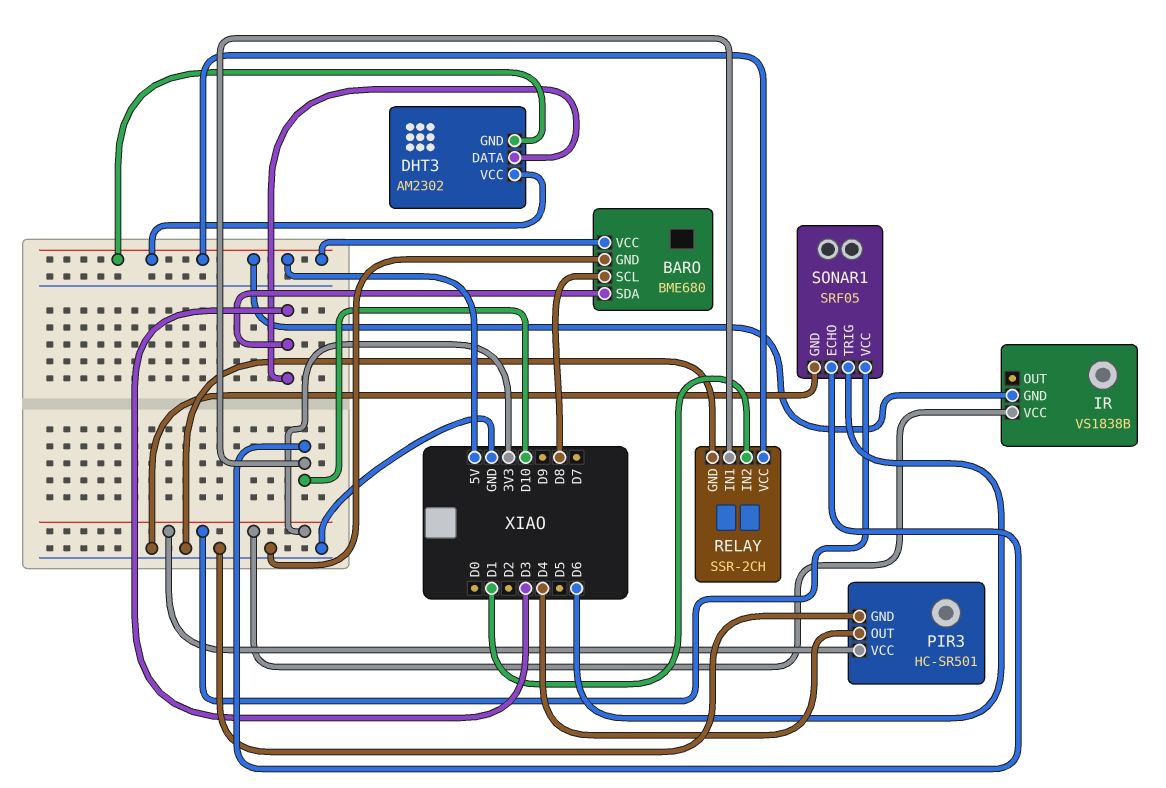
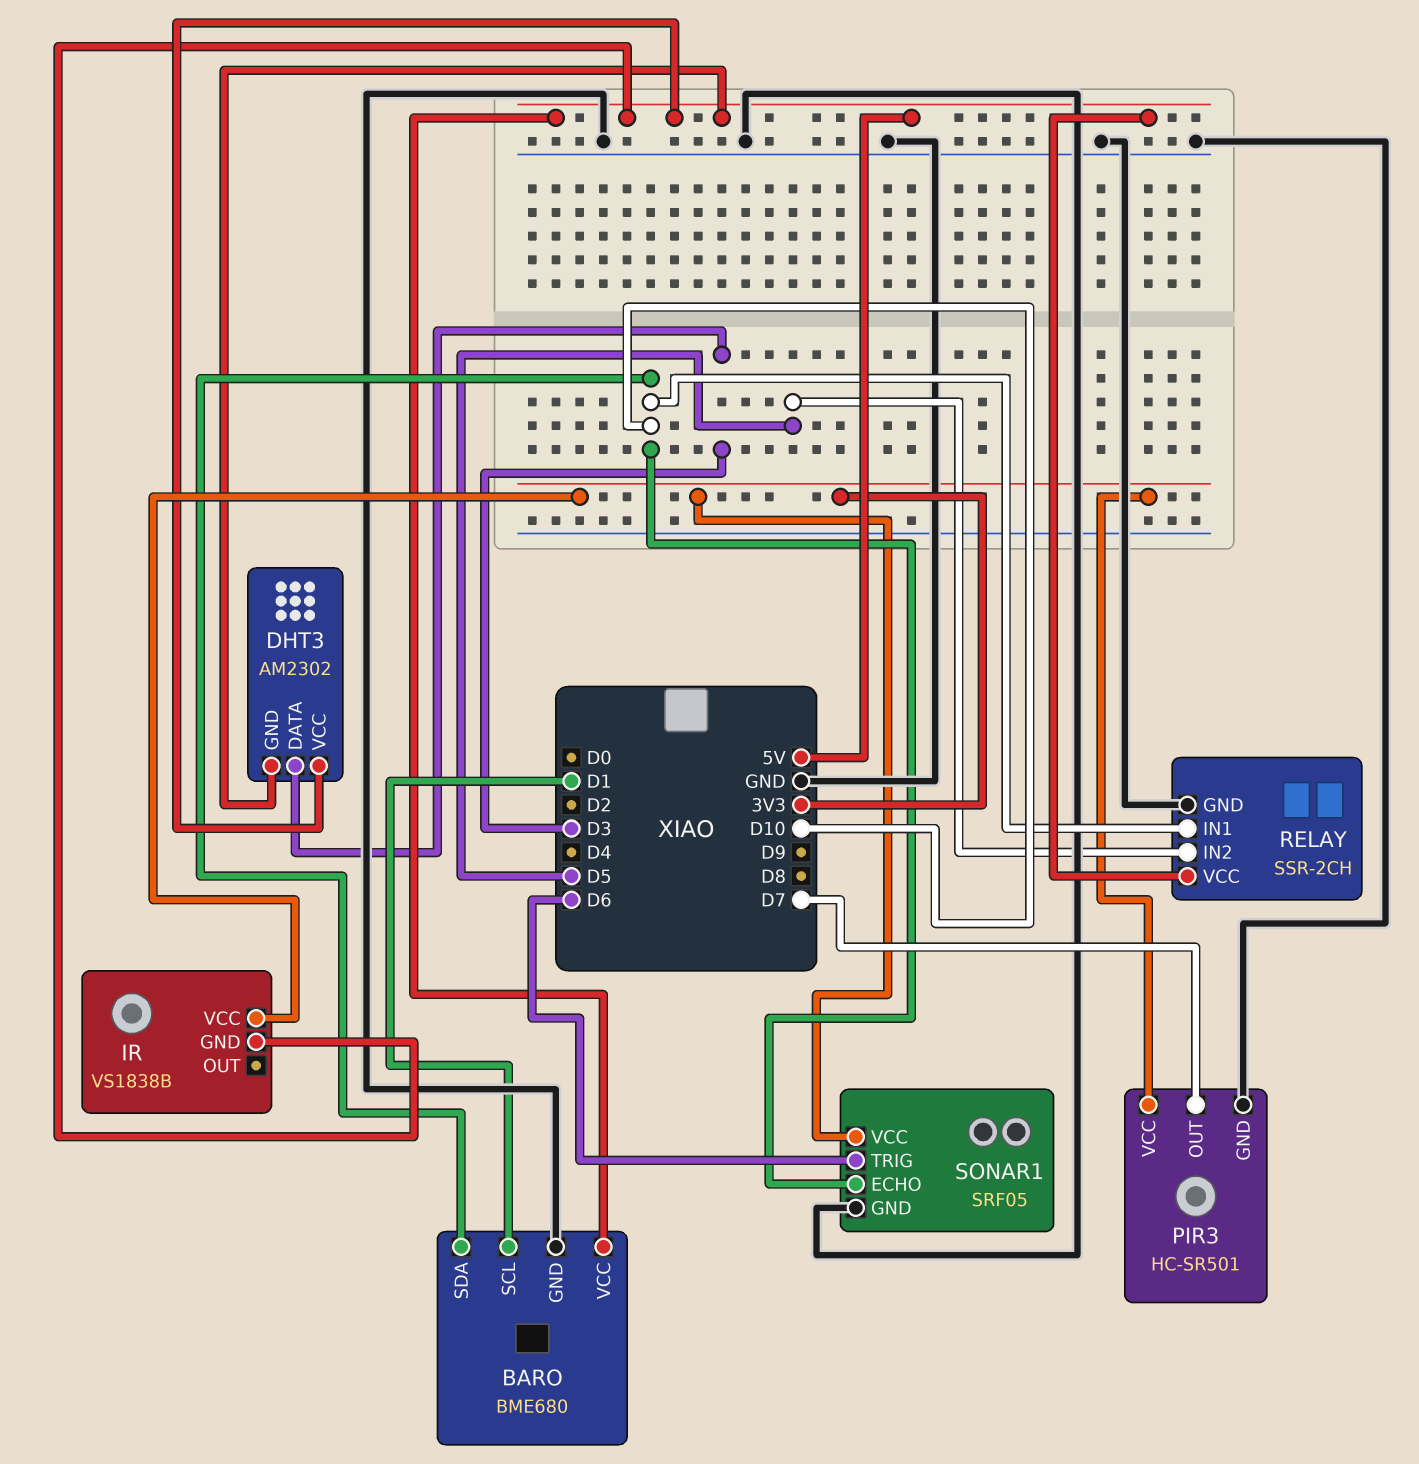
BARO pin SCL: D8 -> D1
BARO pin SDA: D3 -> D10
PIR3 pin OUT: D4 -> D7
RELAY pin IN2: D1 -> D5

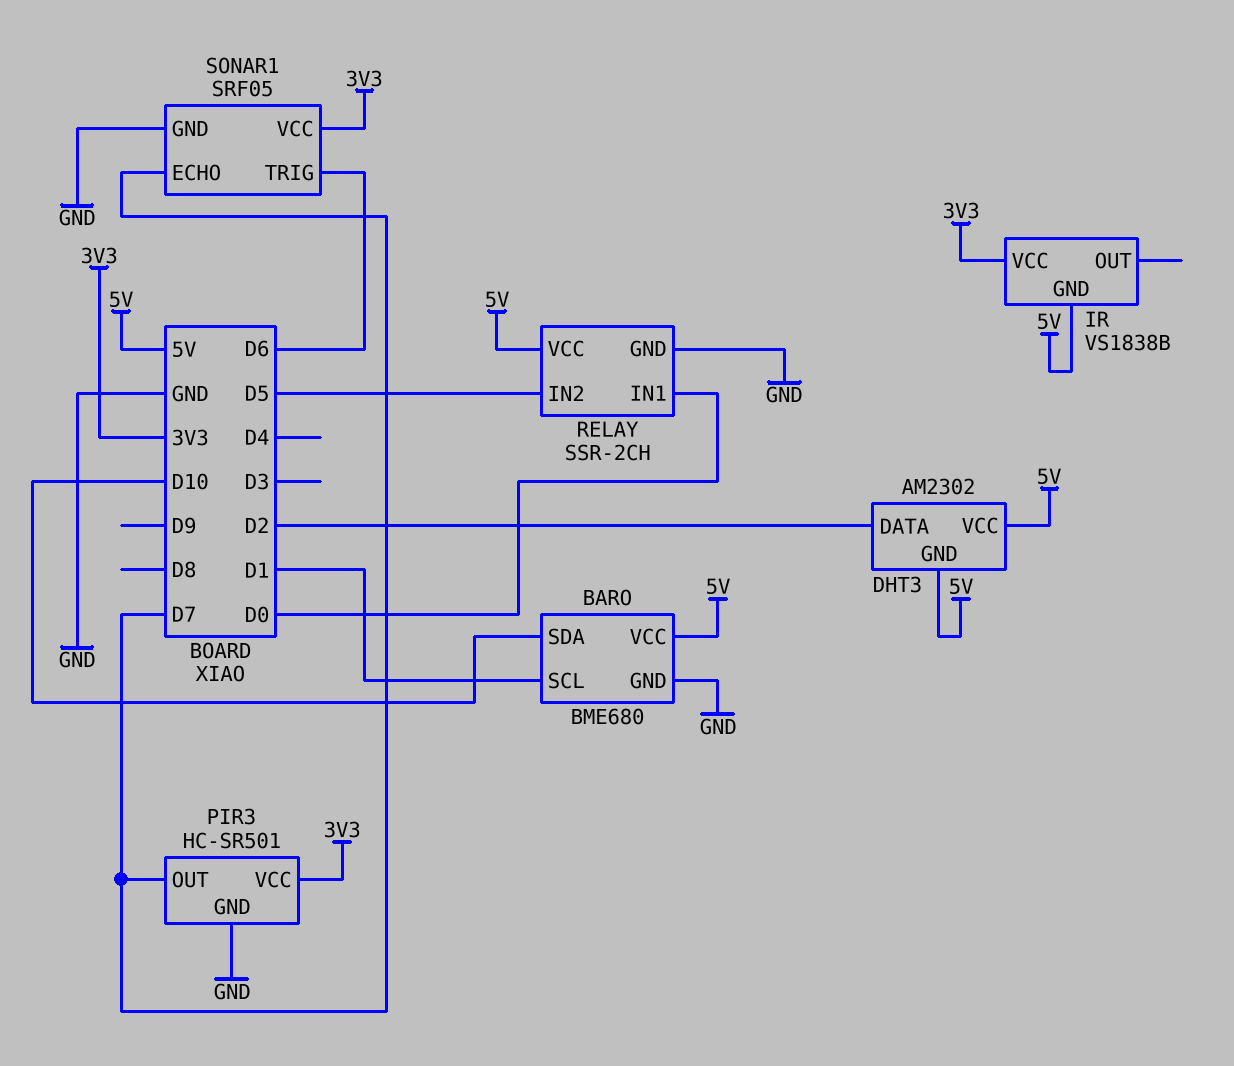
DHT3 pin DATA: D3 -> D2
RELAY pin IN1: D10 -> D0
SONAR1 pin ECHO: D10 -> D7

